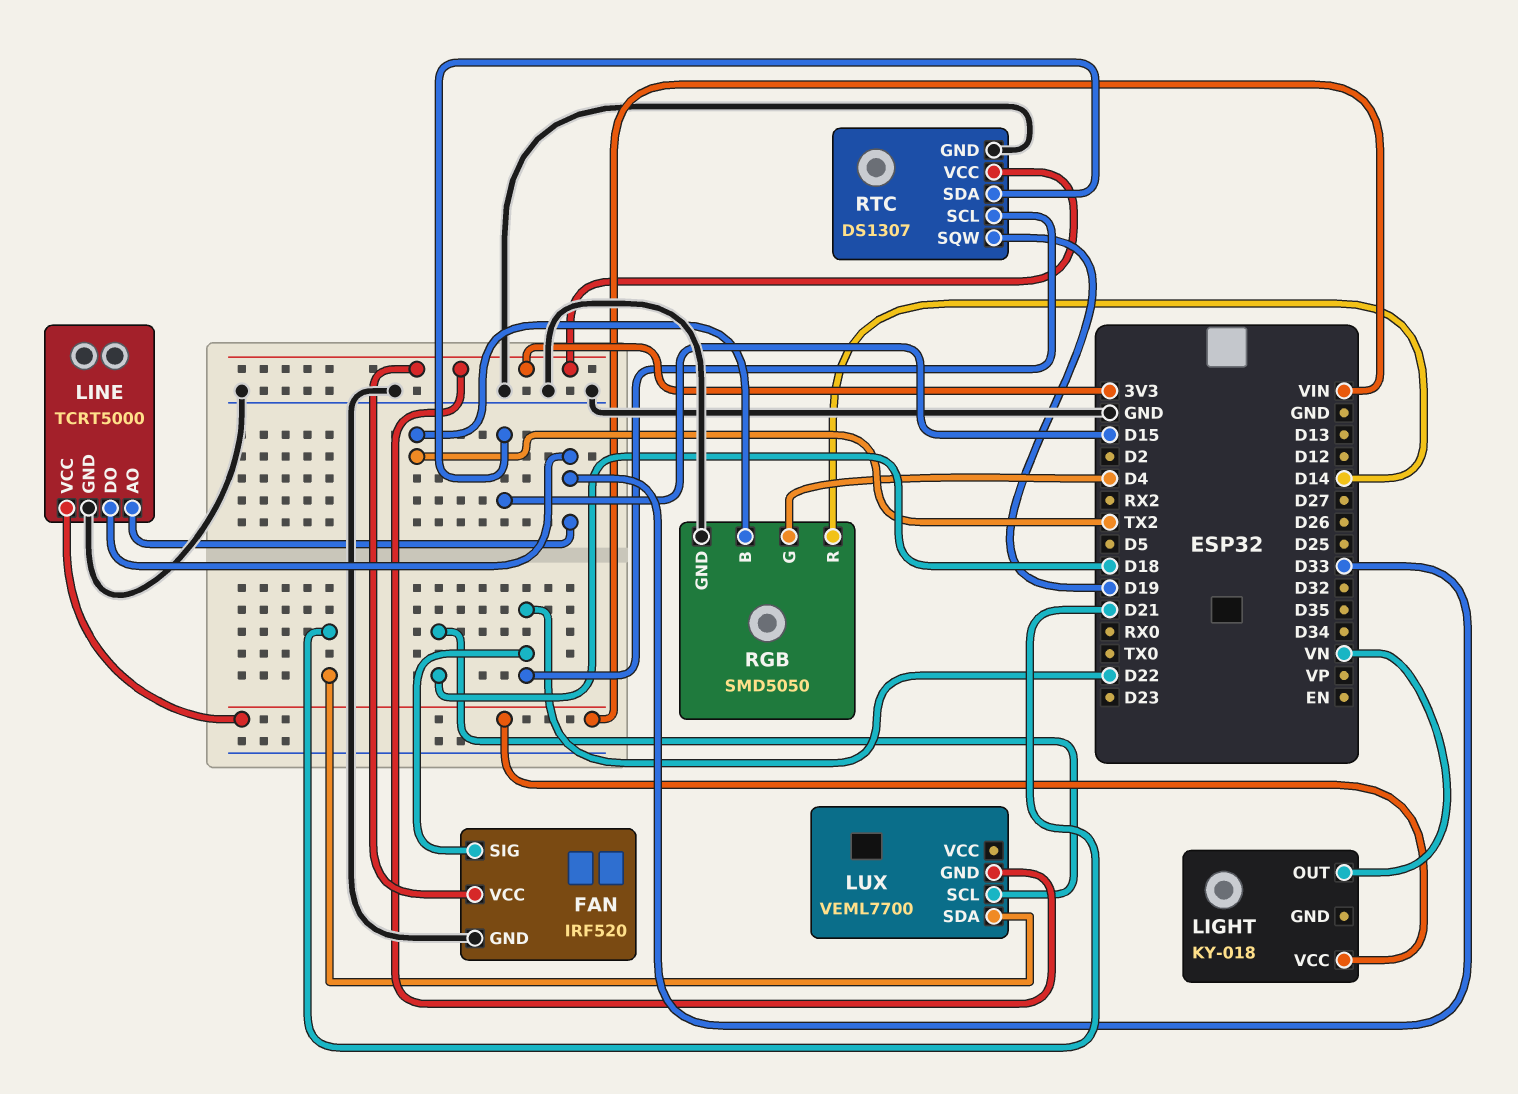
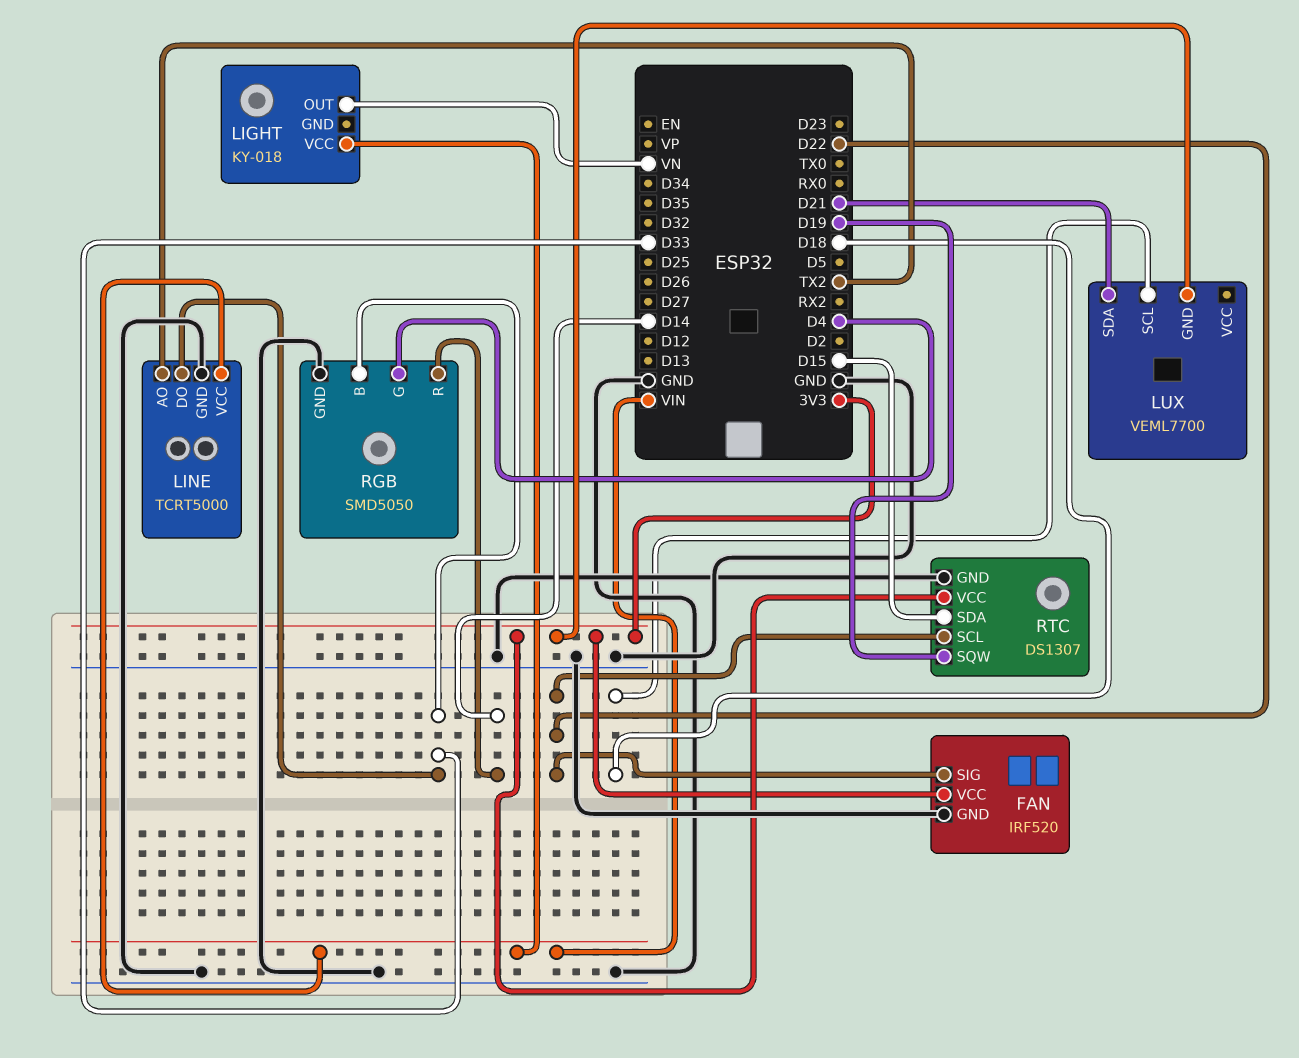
LINE pin AO: D33 -> TX2
RGB pin B: TX2 -> D33

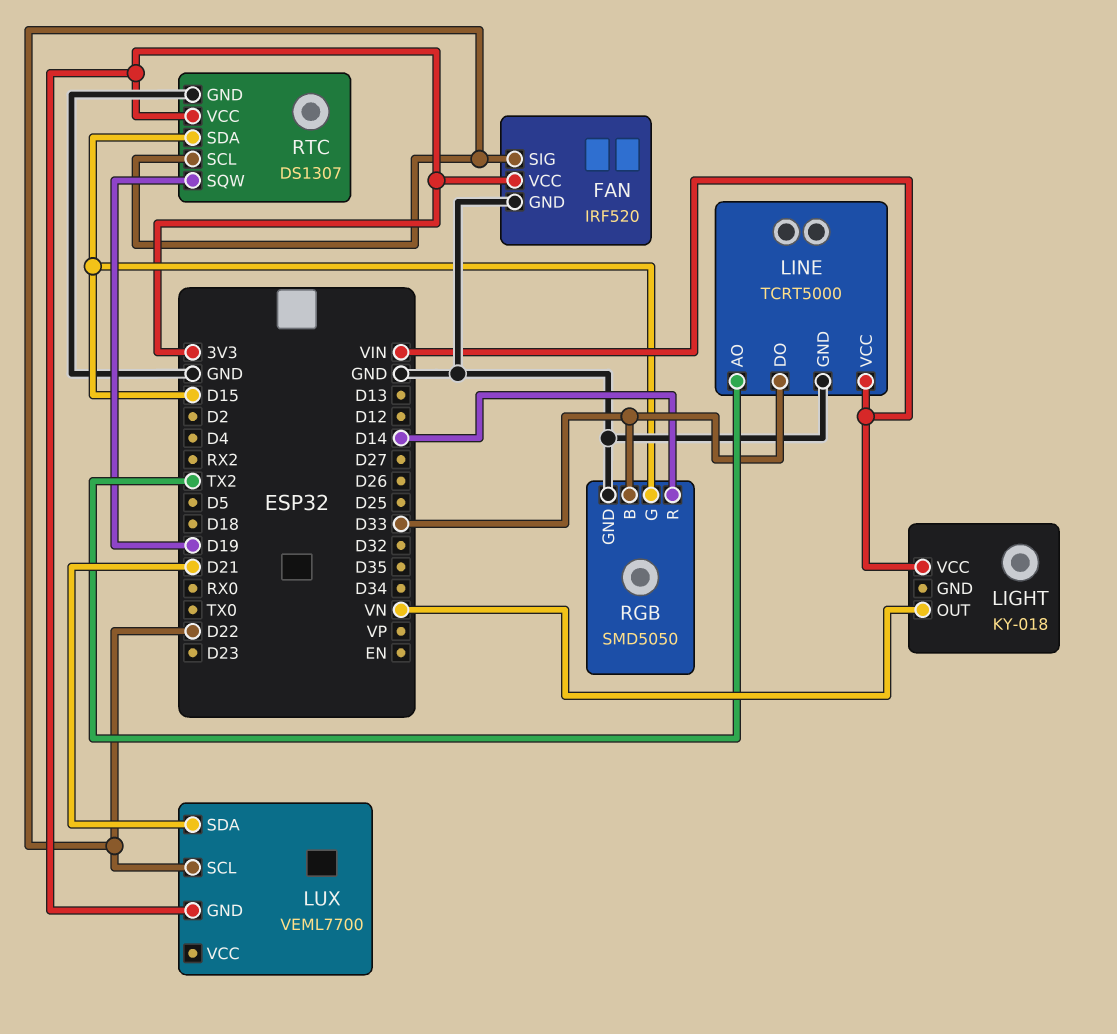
LUX pin SCL: D18 -> D22
RGB pin G: D4 -> D15

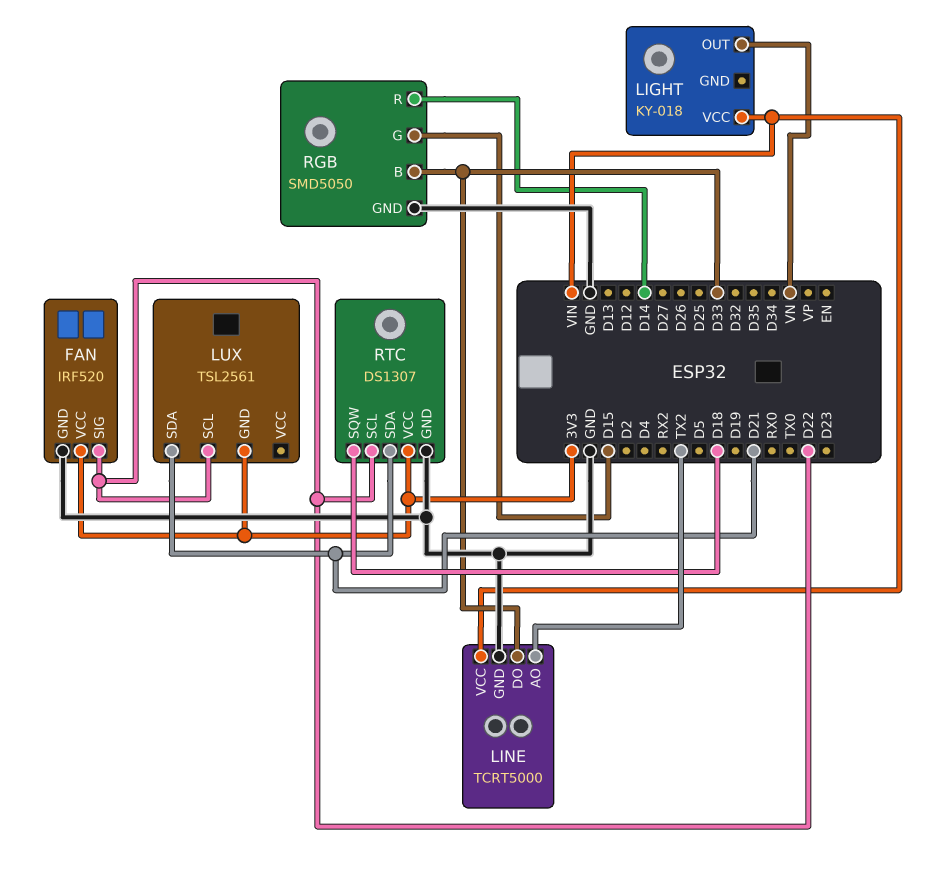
LUX: VEML7700 -> TSL2561
RTC pin SDA: D15 -> D21
RTC pin SQW: D19 -> D18

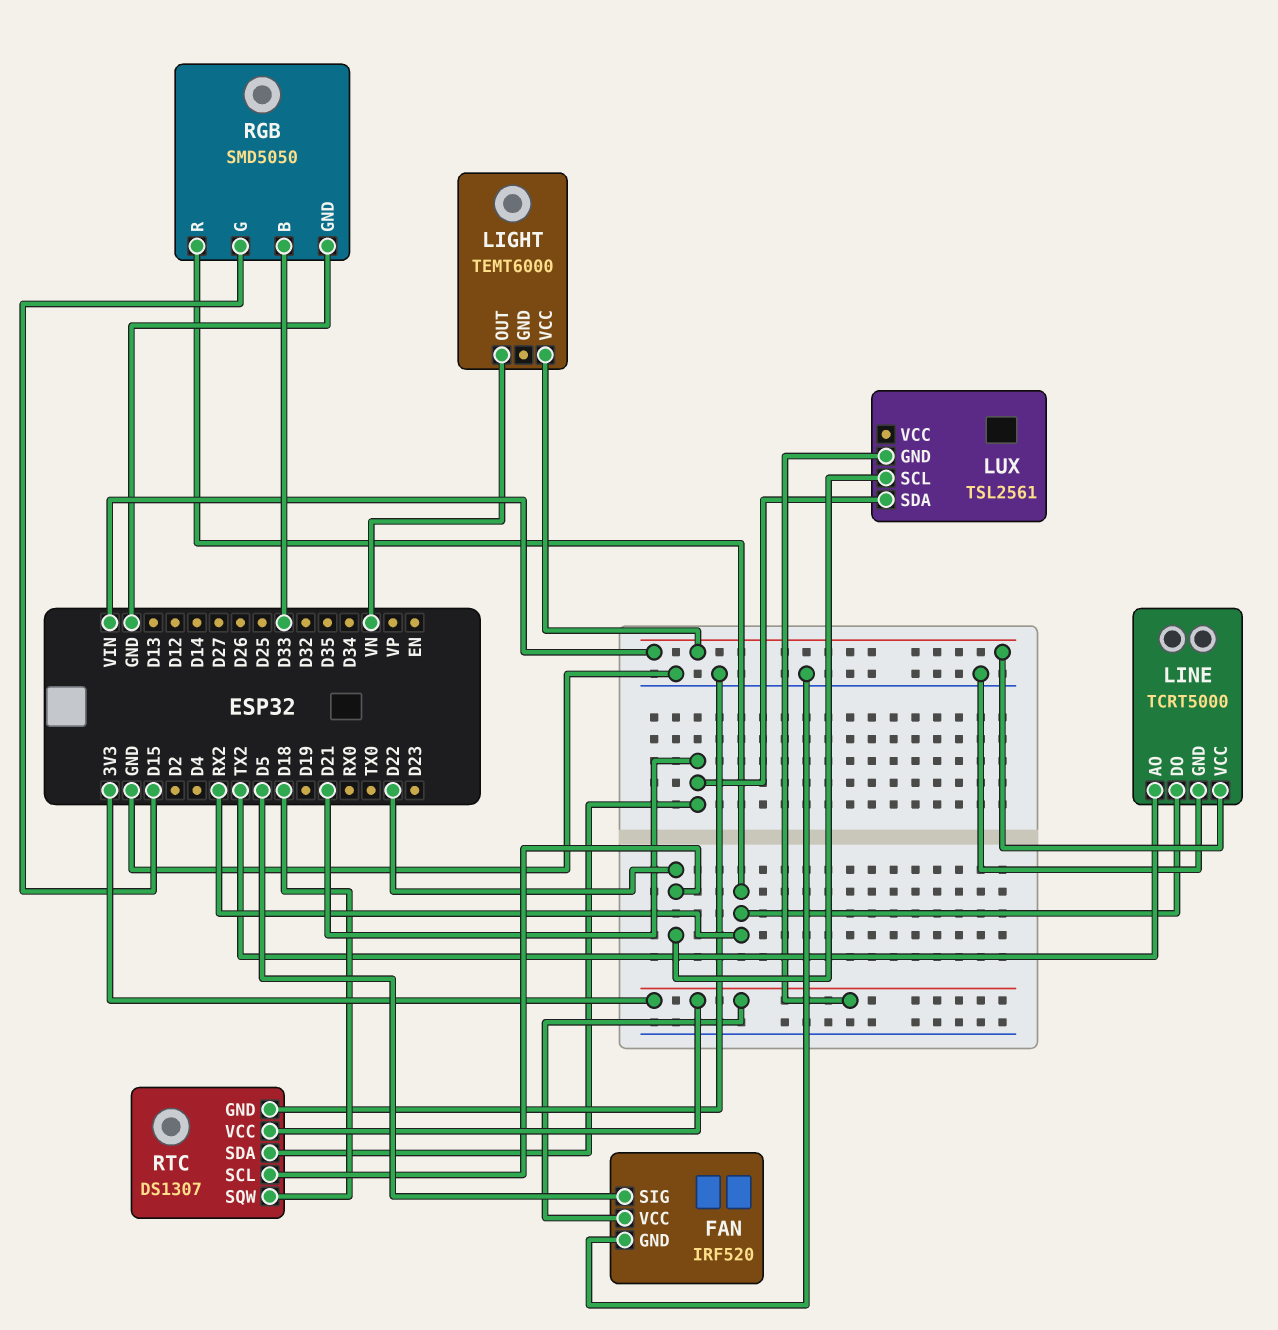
FAN pin SIG: D22 -> D5
LIGHT: KY-018 -> TEMT6000
LINE pin DO: D33 -> RX2
RGB pin R: D14 -> RX2

